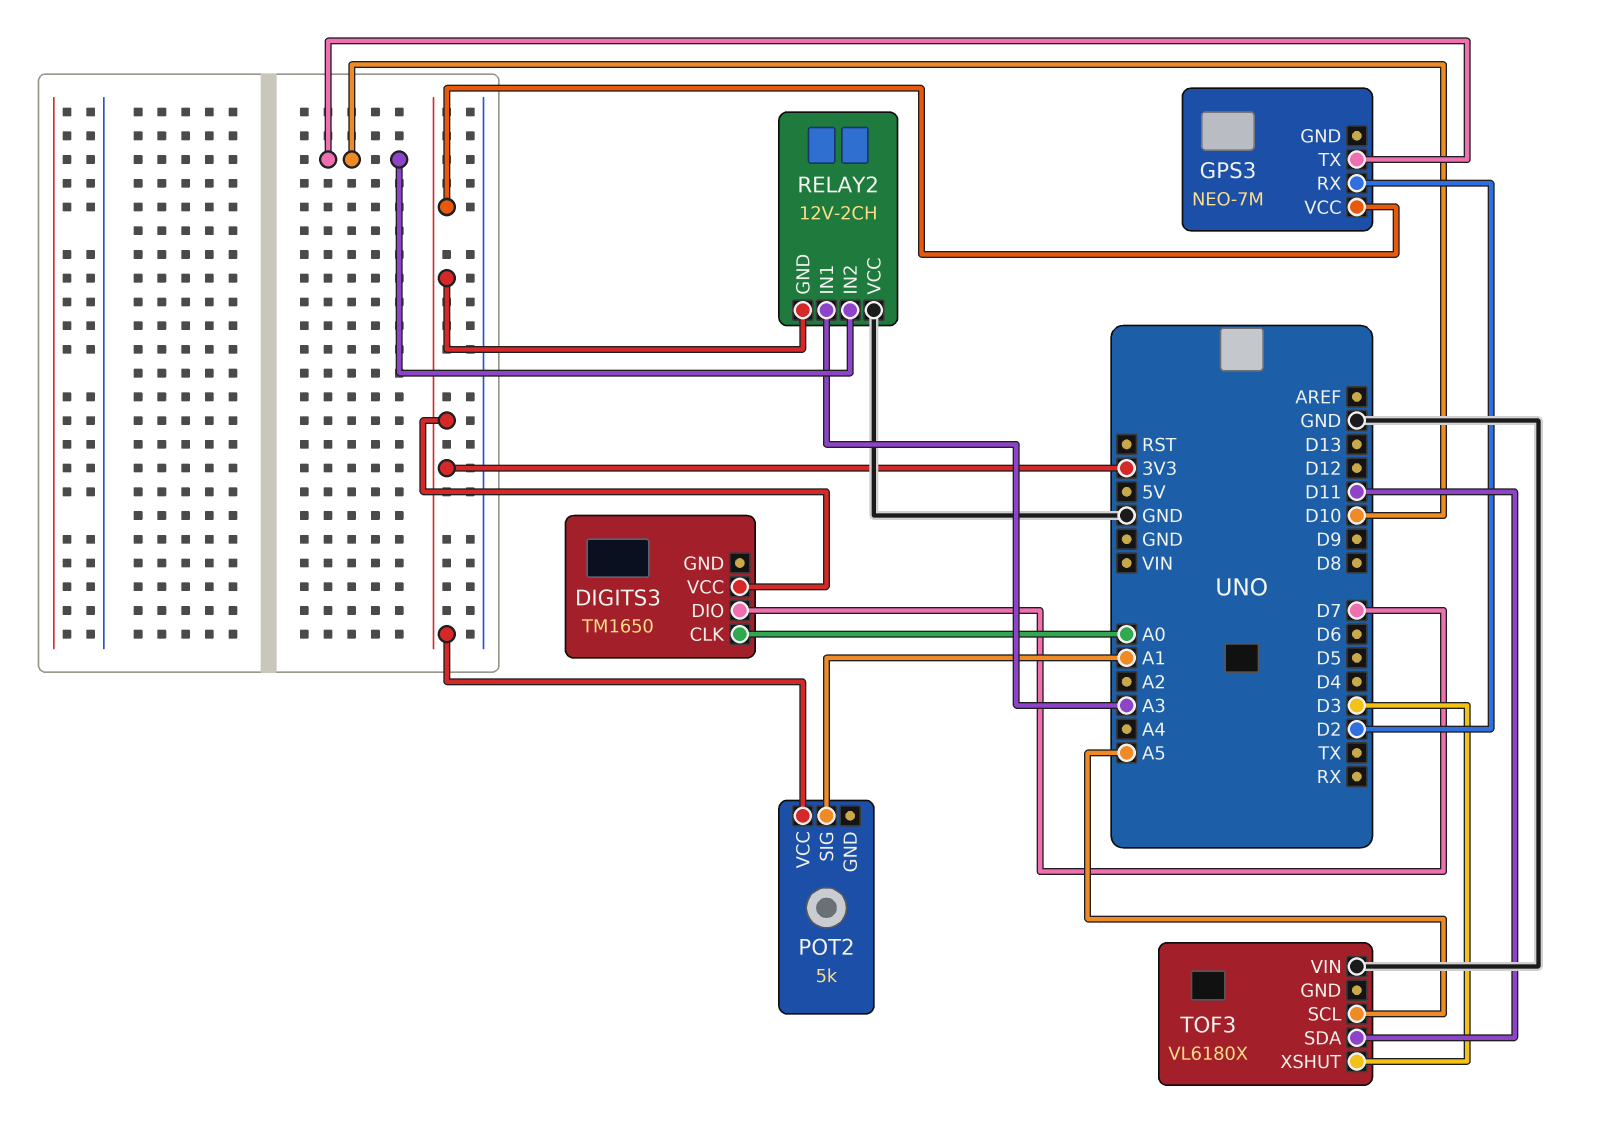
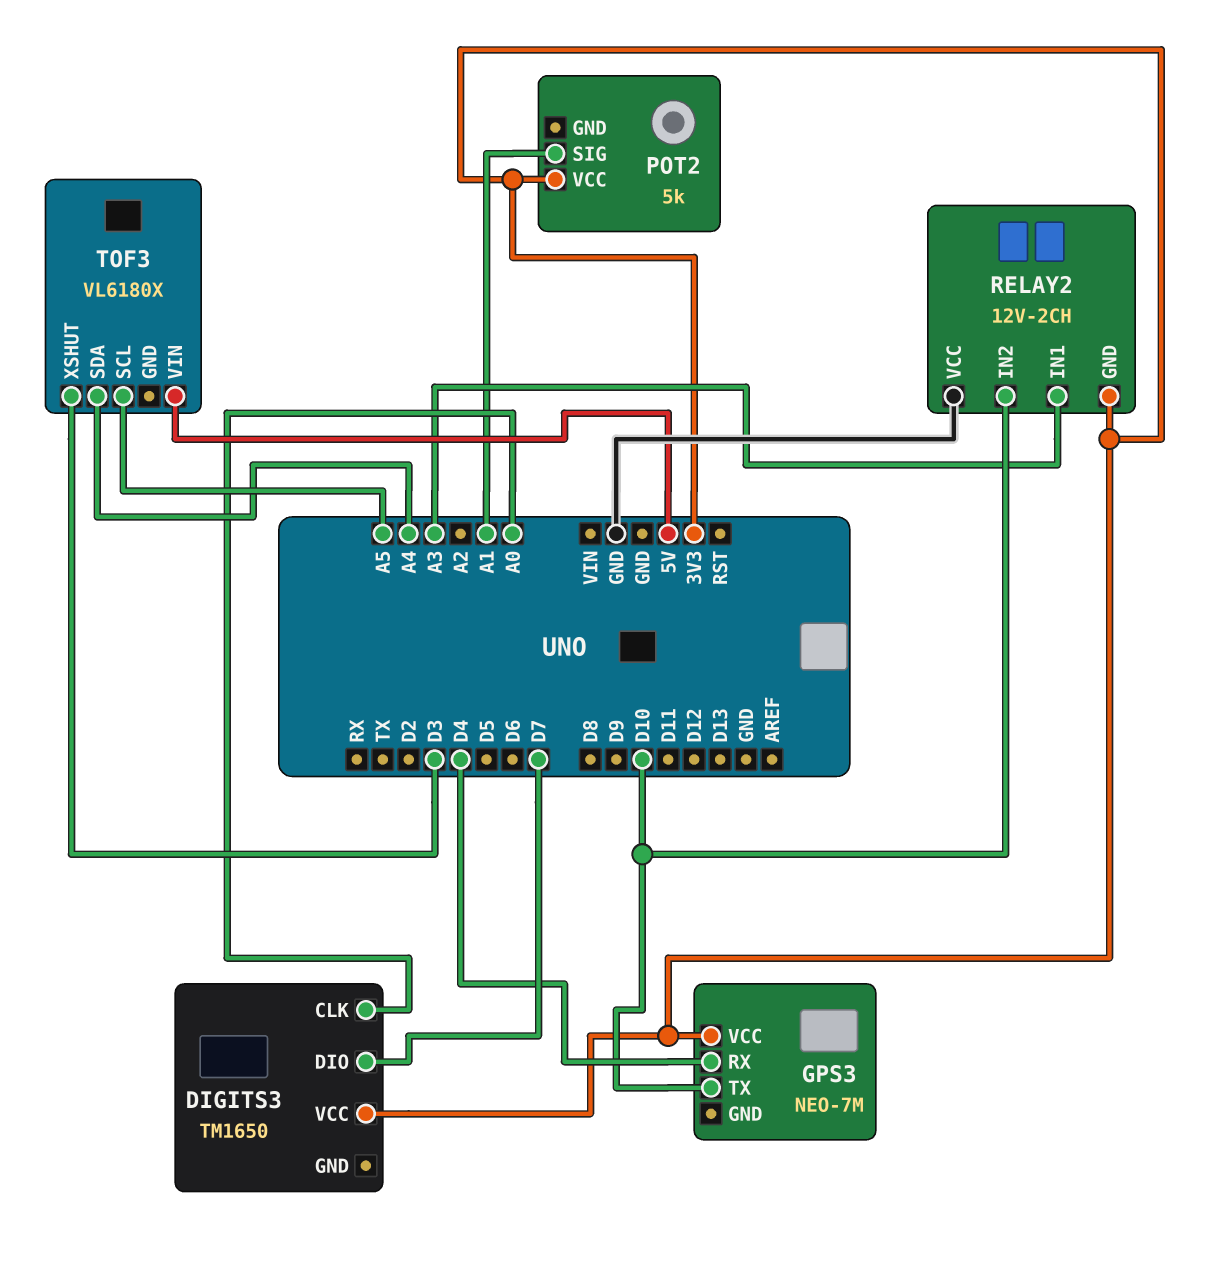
GPS3 pin RX: D2 -> D4
TOF3 pin SDA: D11 -> A4
TOF3 pin VIN: GND -> 5V

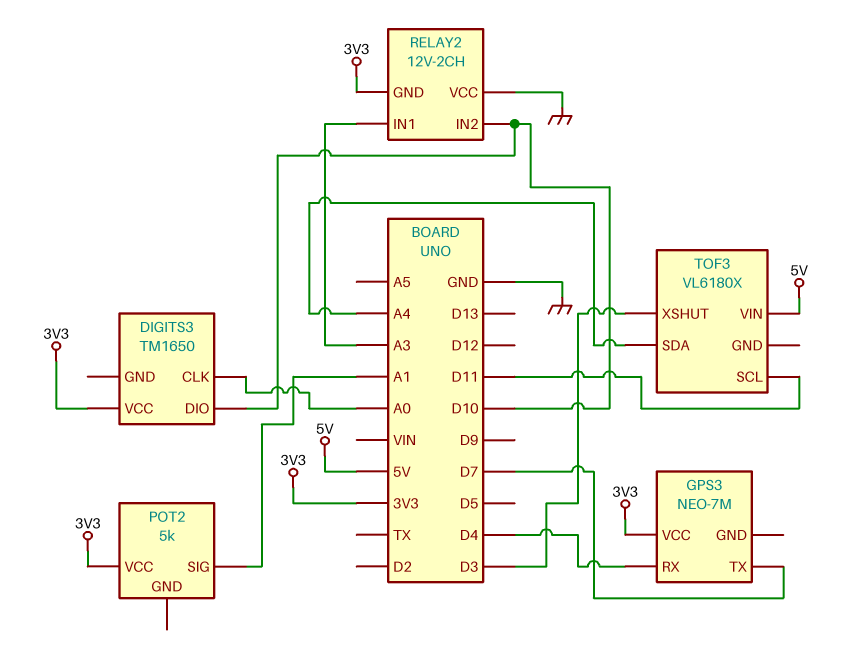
DIGITS3 pin DIO: D7 -> D10
GPS3 pin TX: D10 -> D7
TOF3 pin SCL: A5 -> D11

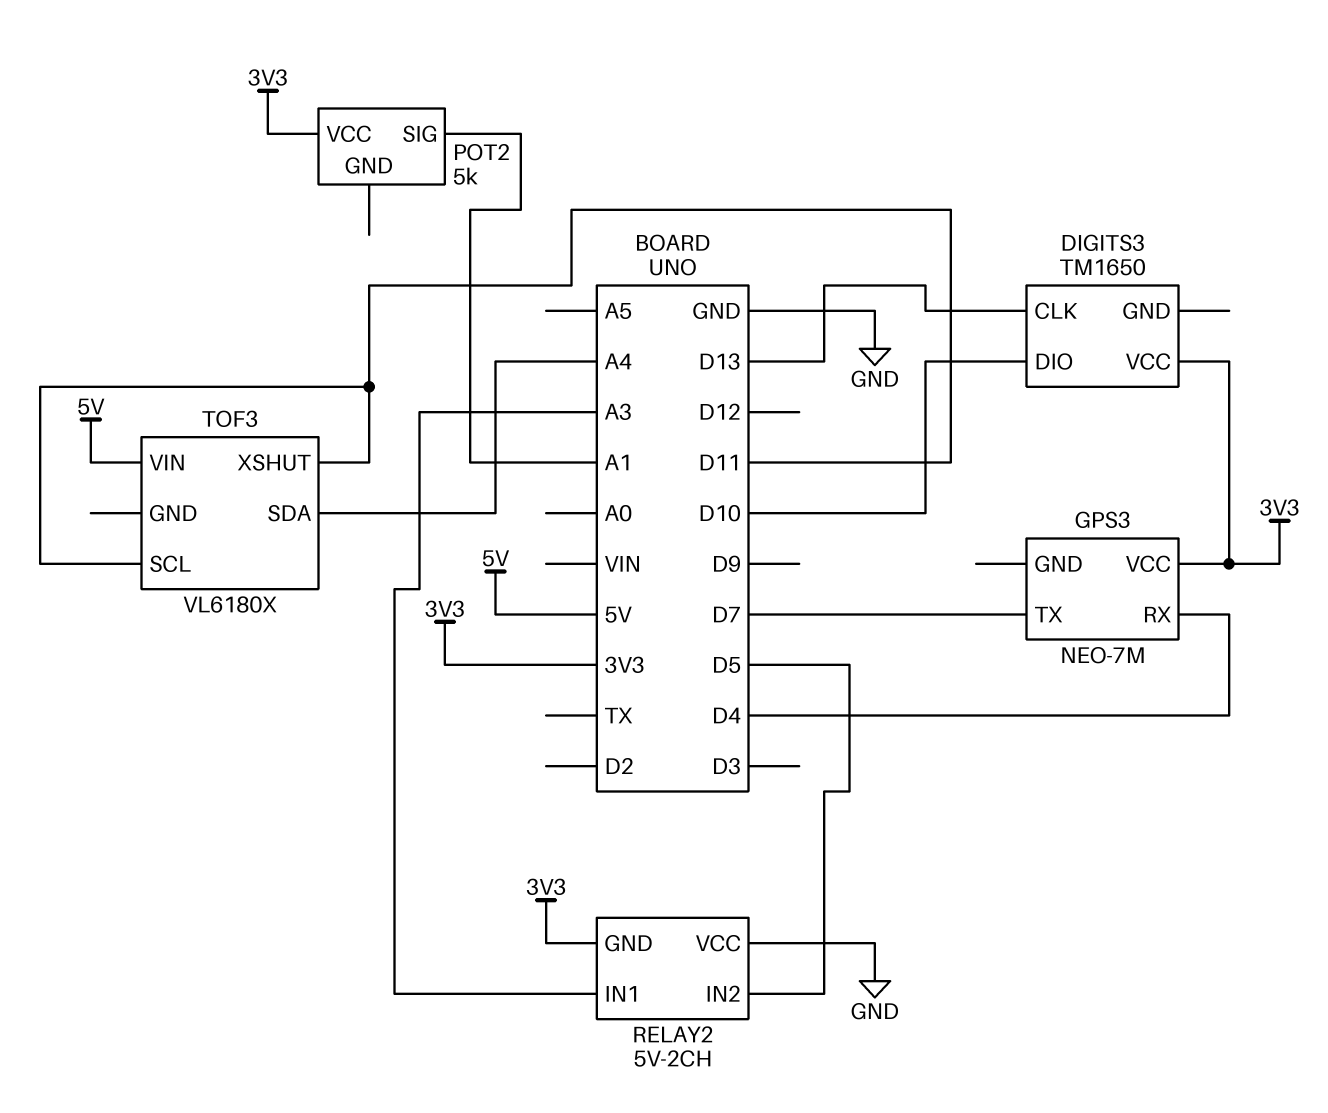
DIGITS3 pin CLK: A0 -> D13
RELAY2: 12V-2CH -> 5V-2CH
RELAY2 pin IN2: D10 -> D5
TOF3 pin XSHUT: D3 -> D11

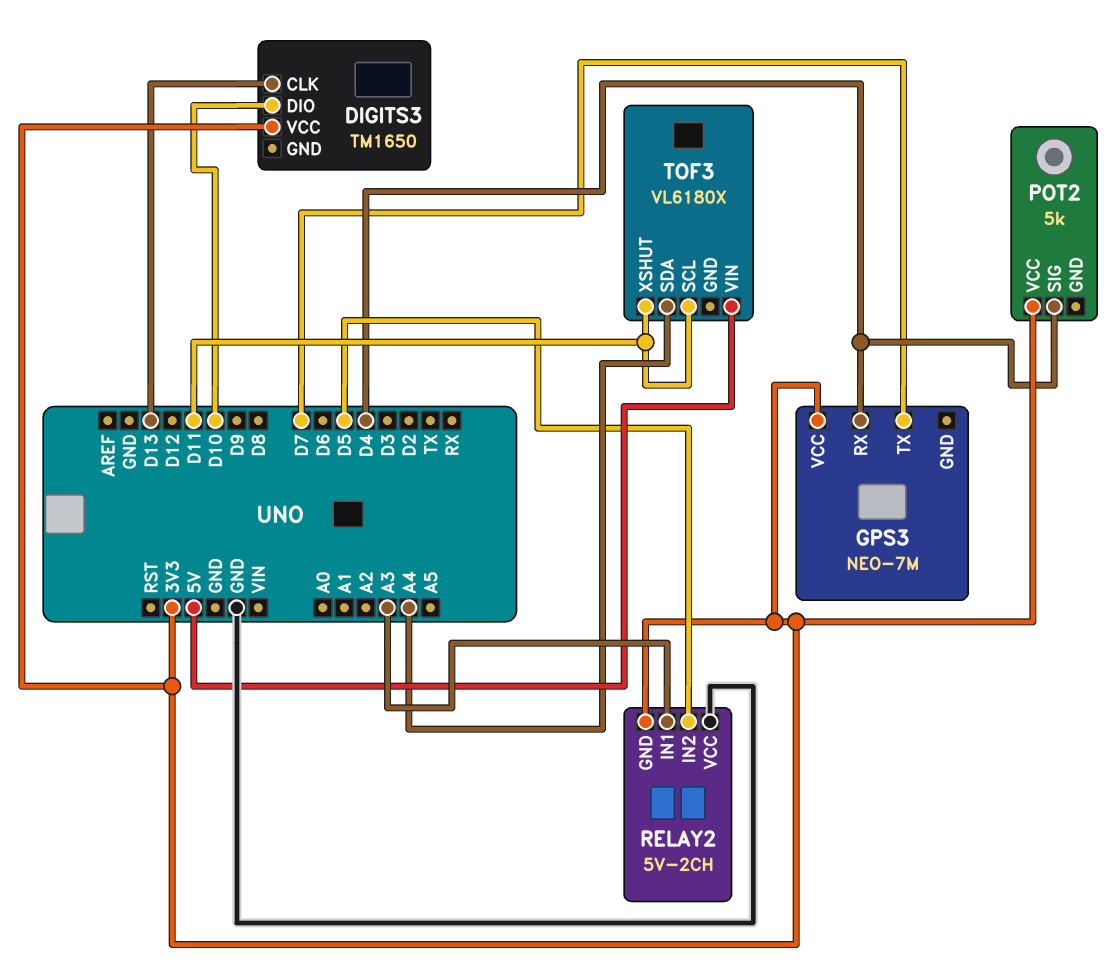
POT2 pin SIG: A1 -> D4

